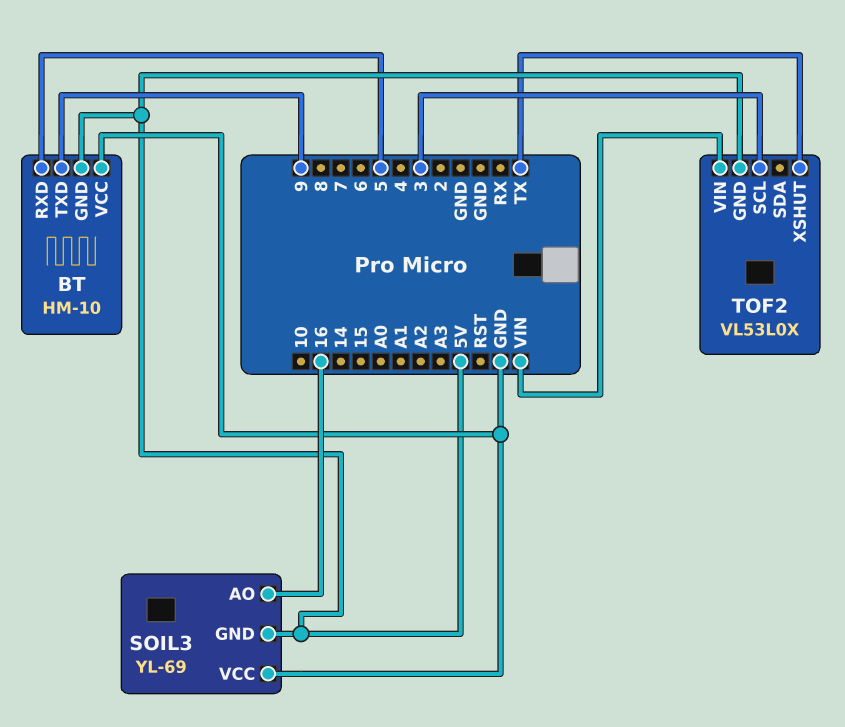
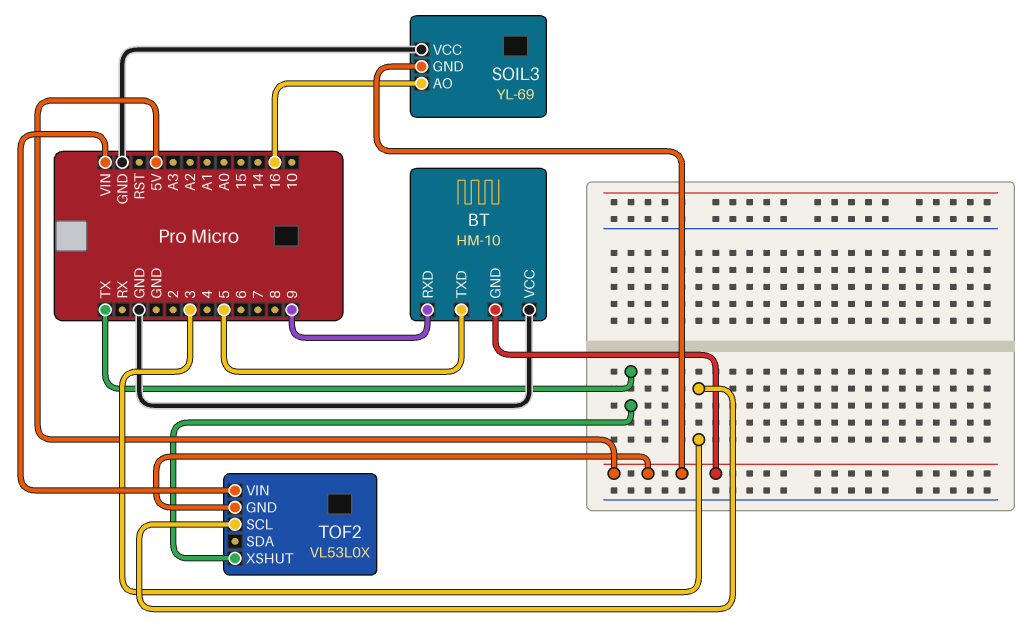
BT pin RXD: 5 -> 9
BT pin TXD: 9 -> 5

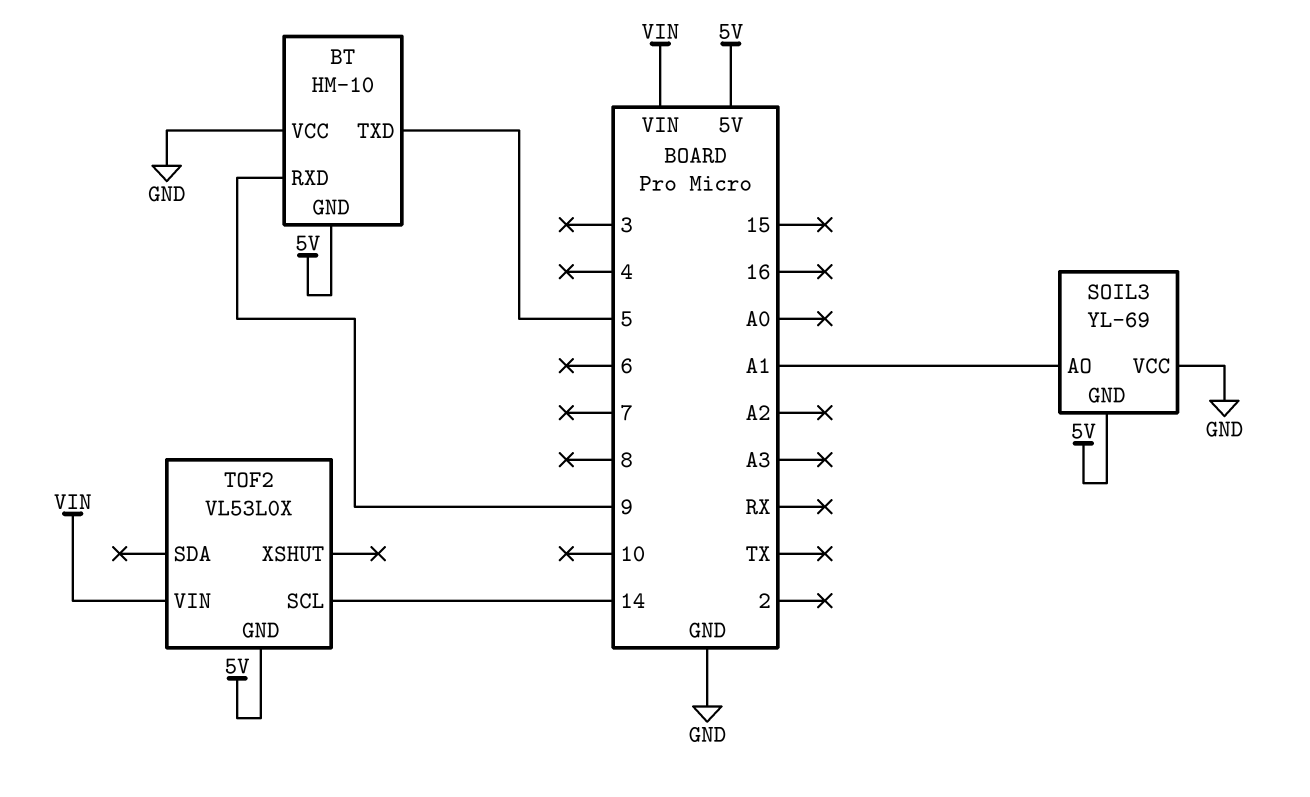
SOIL3 pin AO: 16 -> A1
TOF2 pin SCL: 3 -> 14
TOF2 pin XSHUT: TX -> none

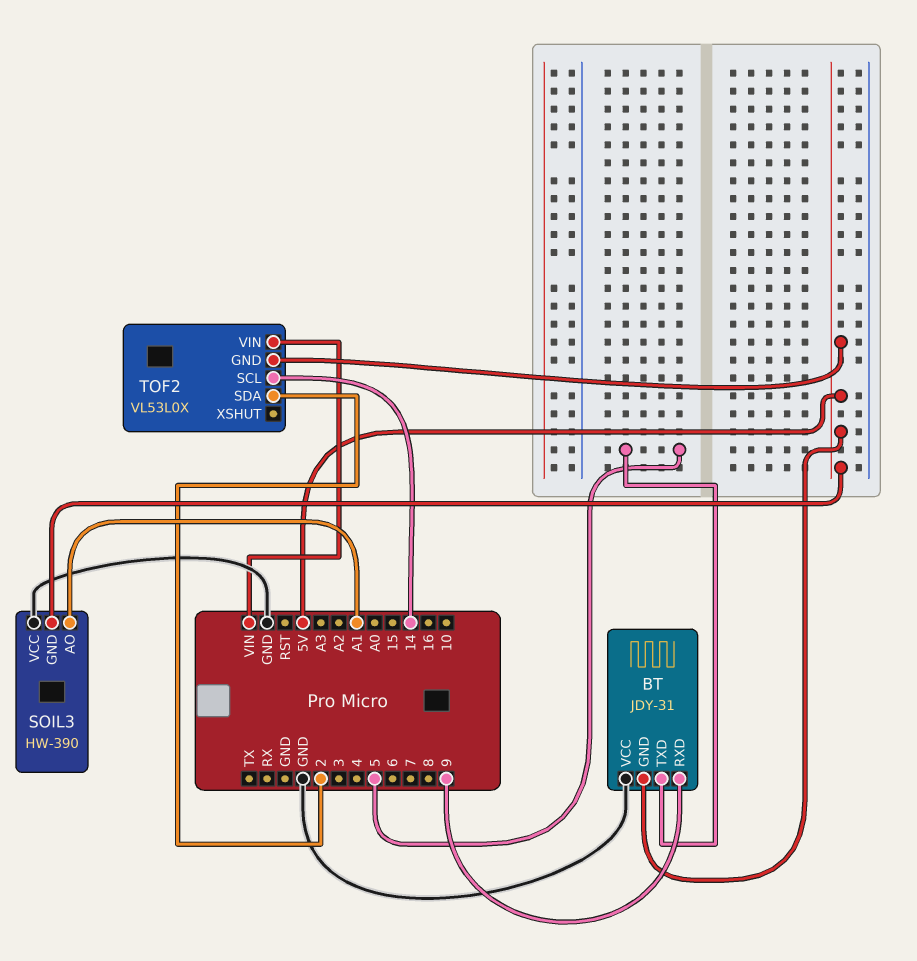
BT: HM-10 -> JDY-31
SOIL3: YL-69 -> HW-390
TOF2 pin SDA: none -> 2

